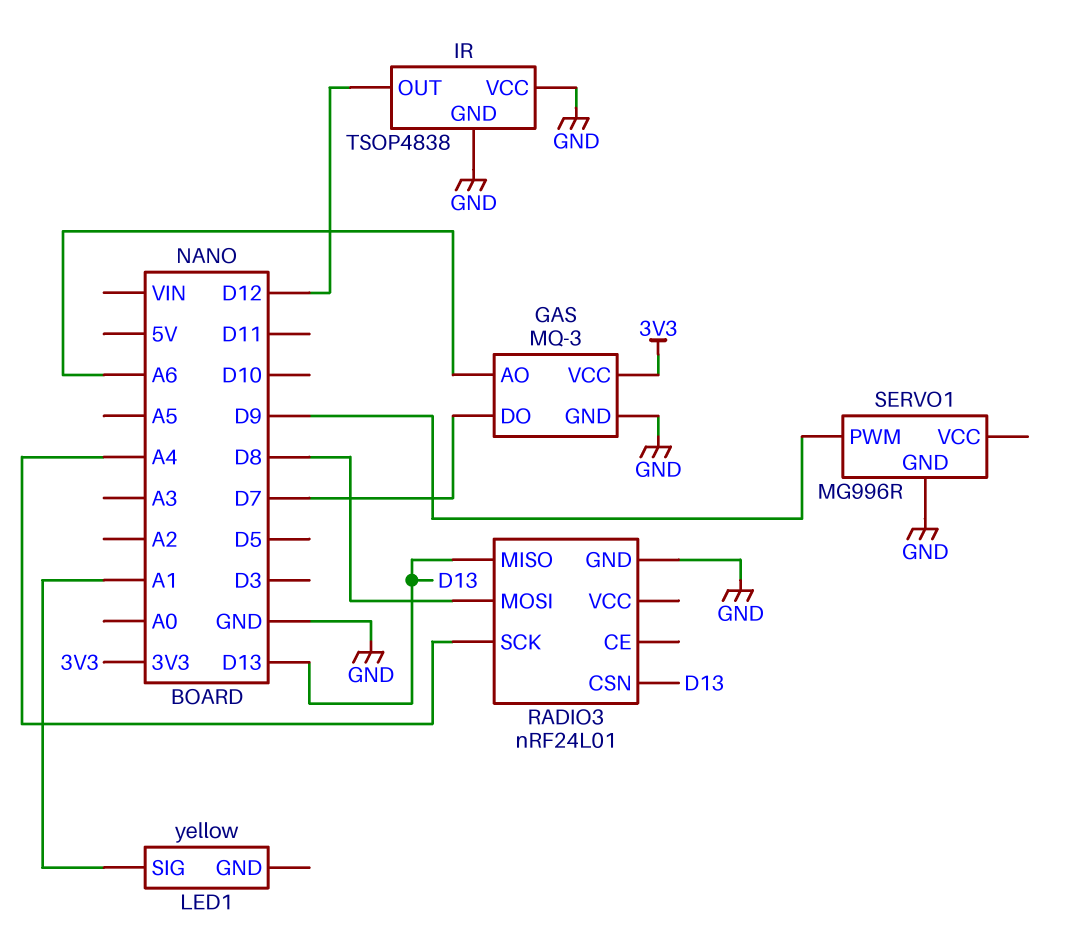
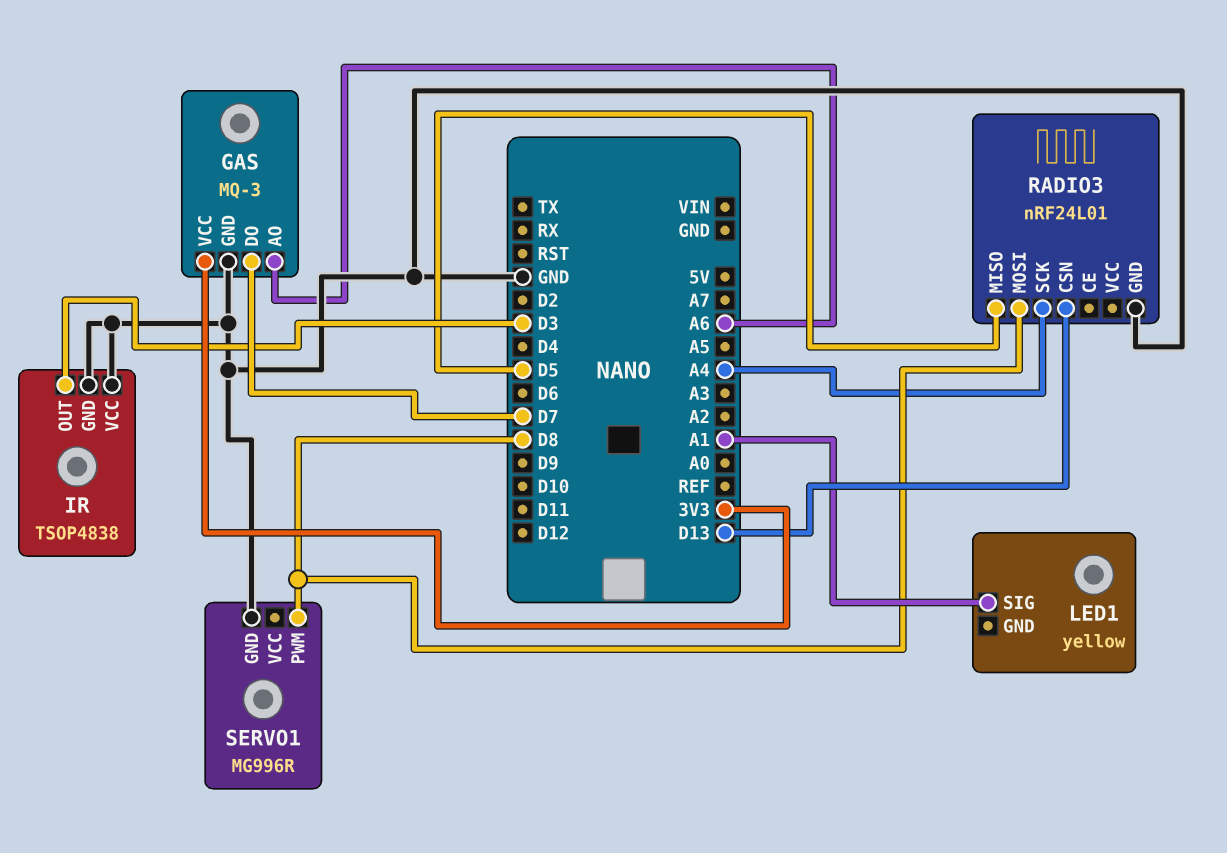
IR pin OUT: D12 -> D3
RADIO3 pin MISO: D13 -> D5
SERVO1 pin PWM: D9 -> D8

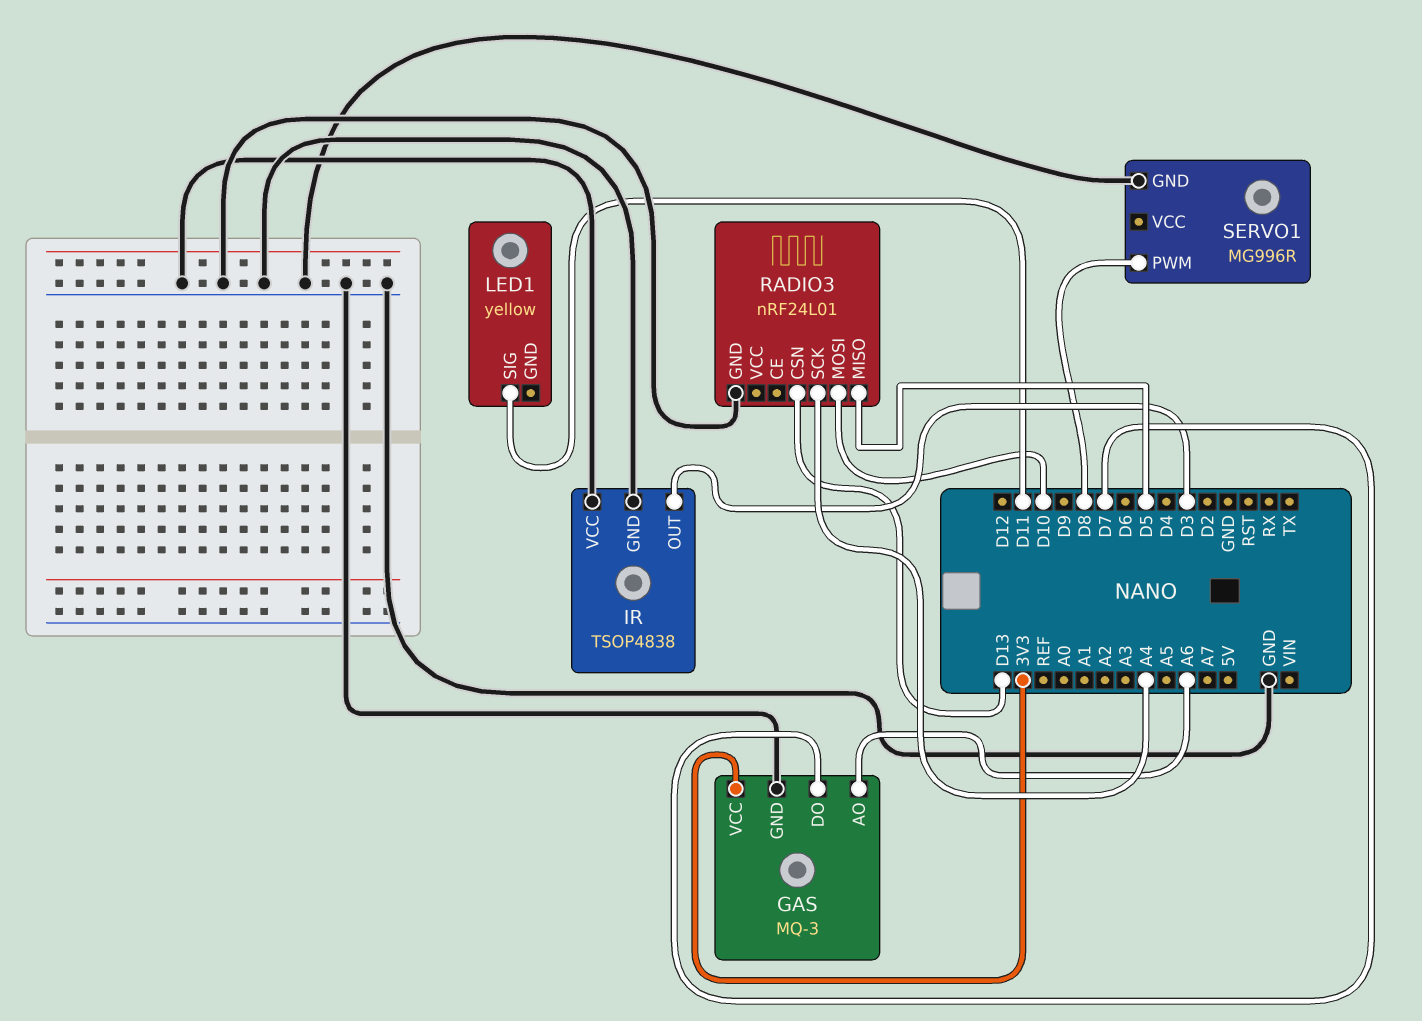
LED1 pin SIG: A1 -> D11
RADIO3 pin MOSI: D8 -> D10

